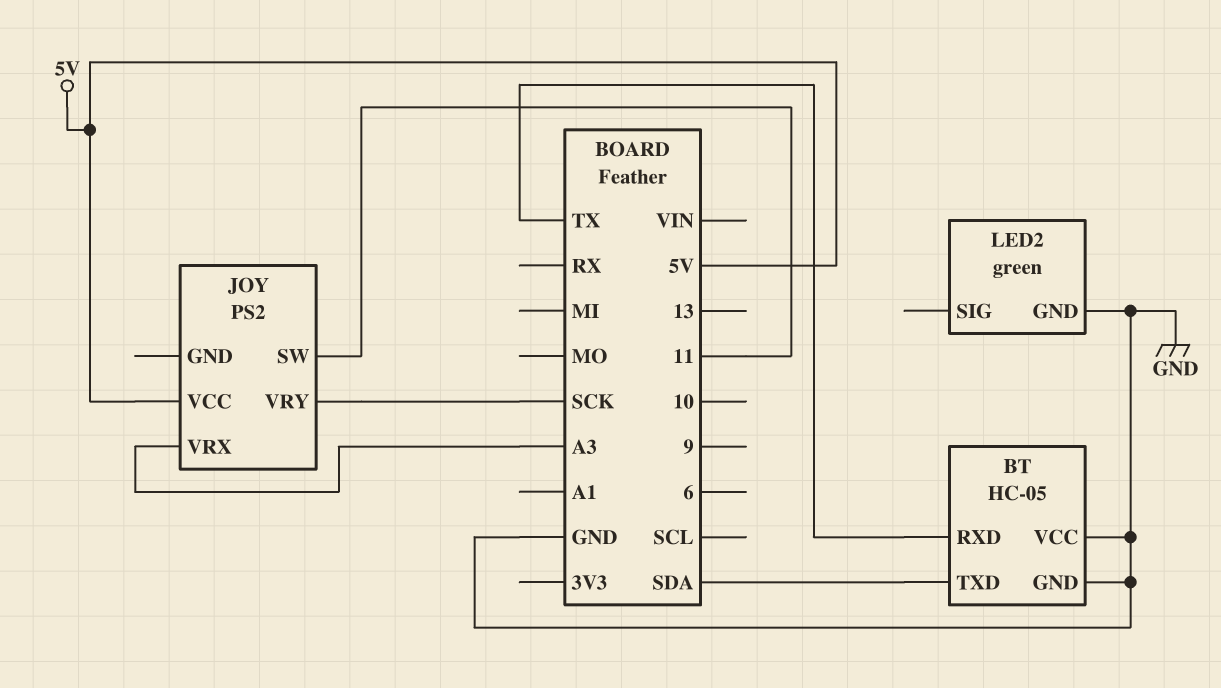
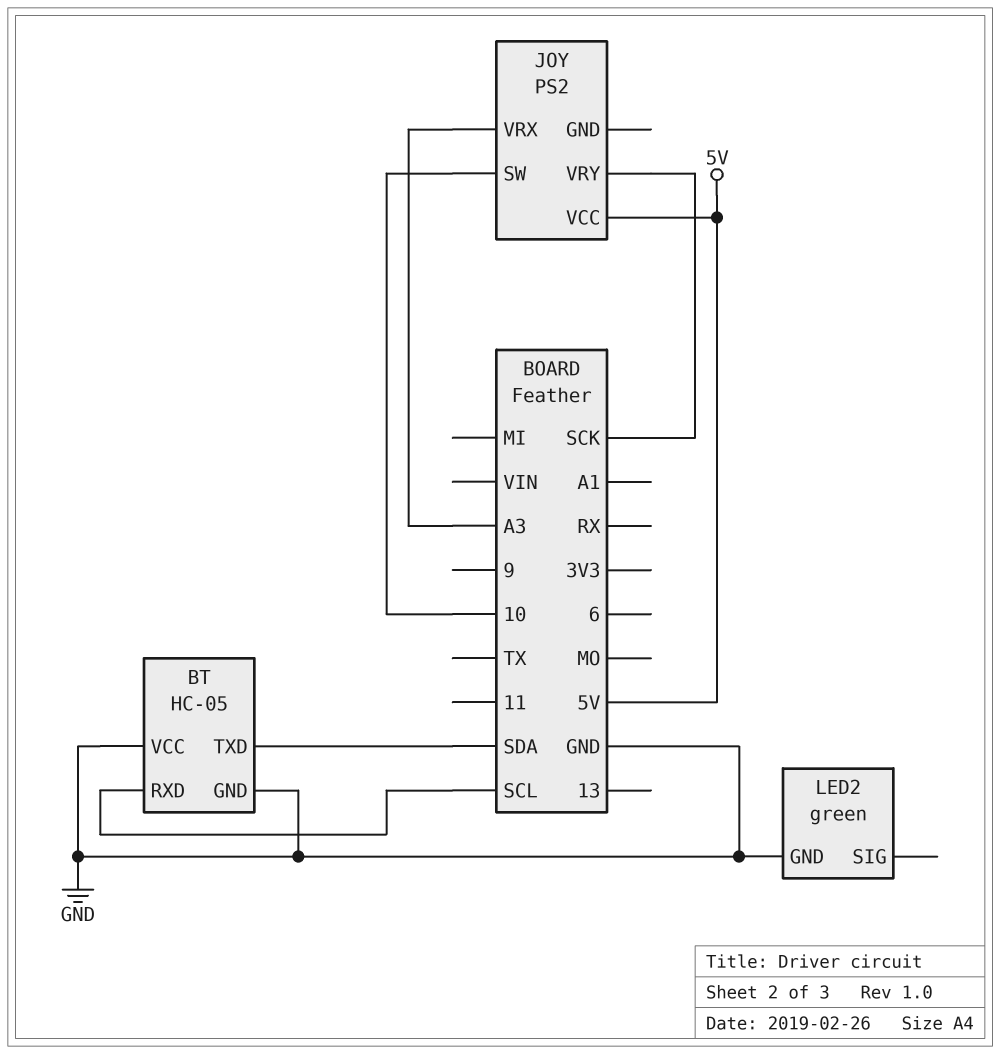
BT pin RXD: TX -> SCL
JOY pin SW: 11 -> 10

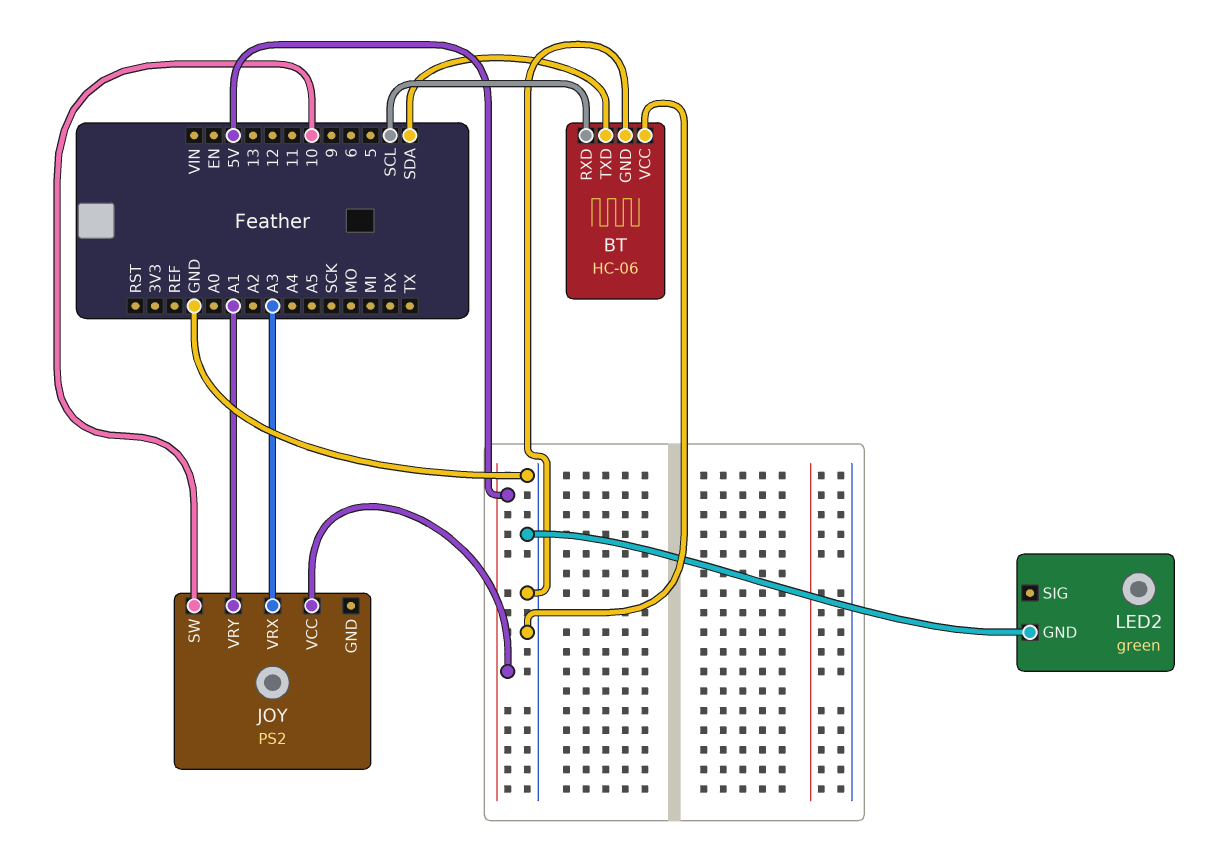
BT: HC-05 -> HC-06
JOY pin VRY: SCK -> A1

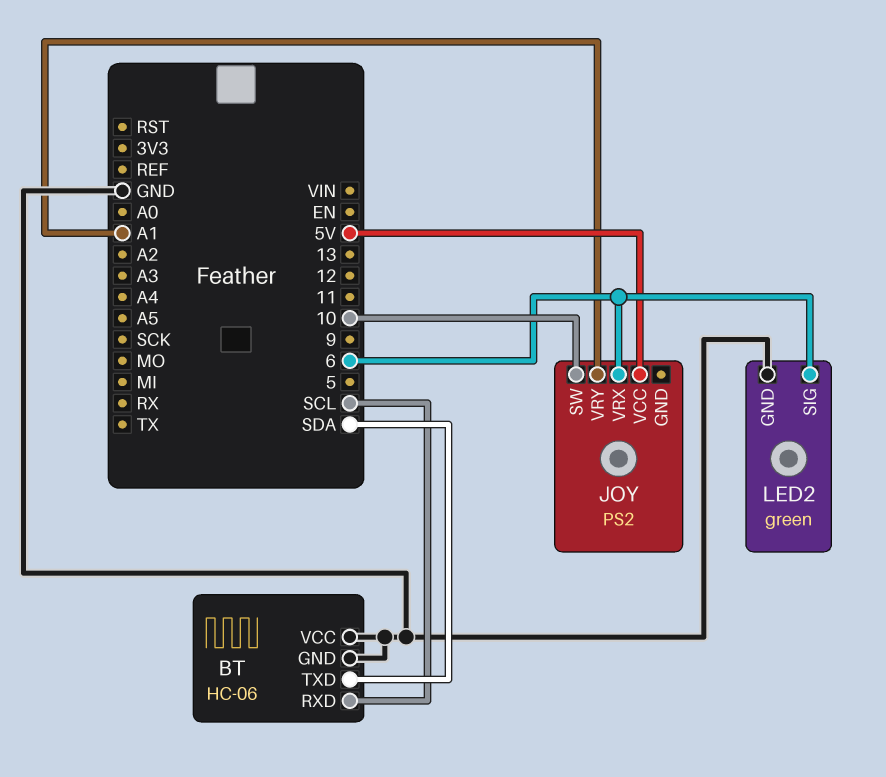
JOY pin VRX: A3 -> 6
LED2 pin SIG: none -> 6

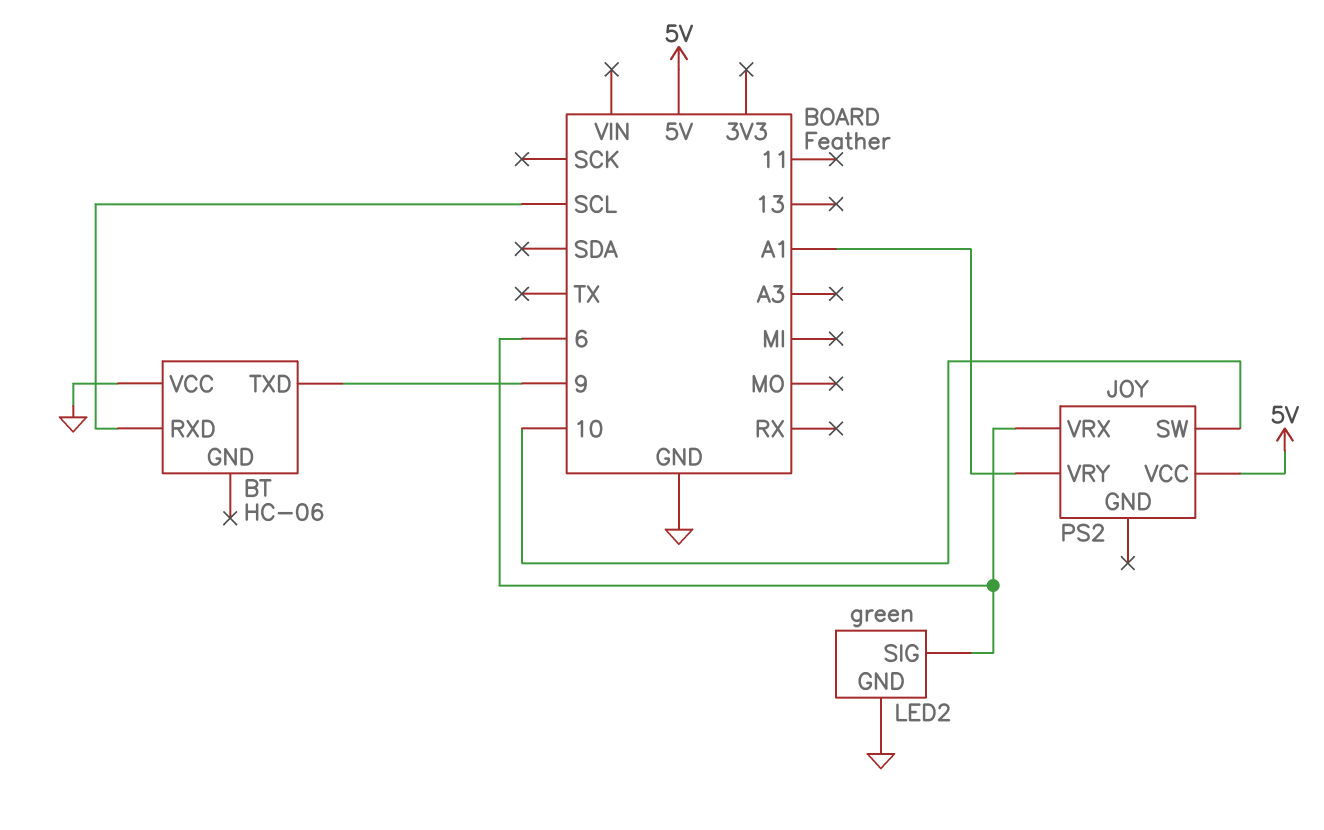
BT pin GND: GND -> none
BT pin TXD: SDA -> 9

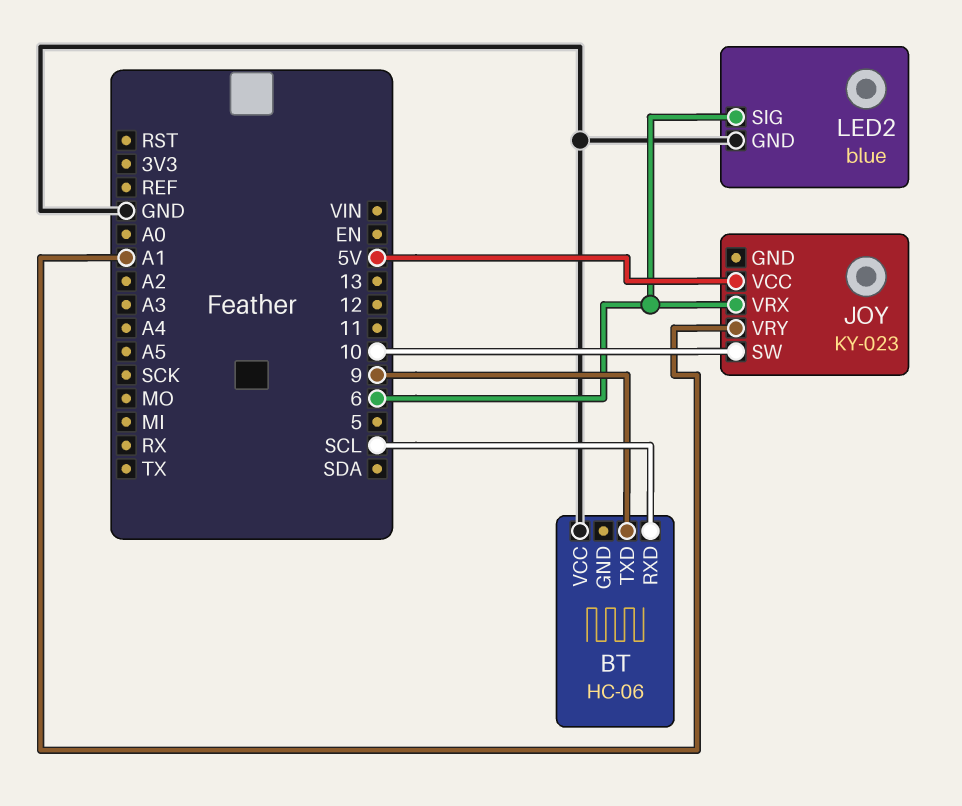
JOY: PS2 -> KY-023
LED2: green -> blue

